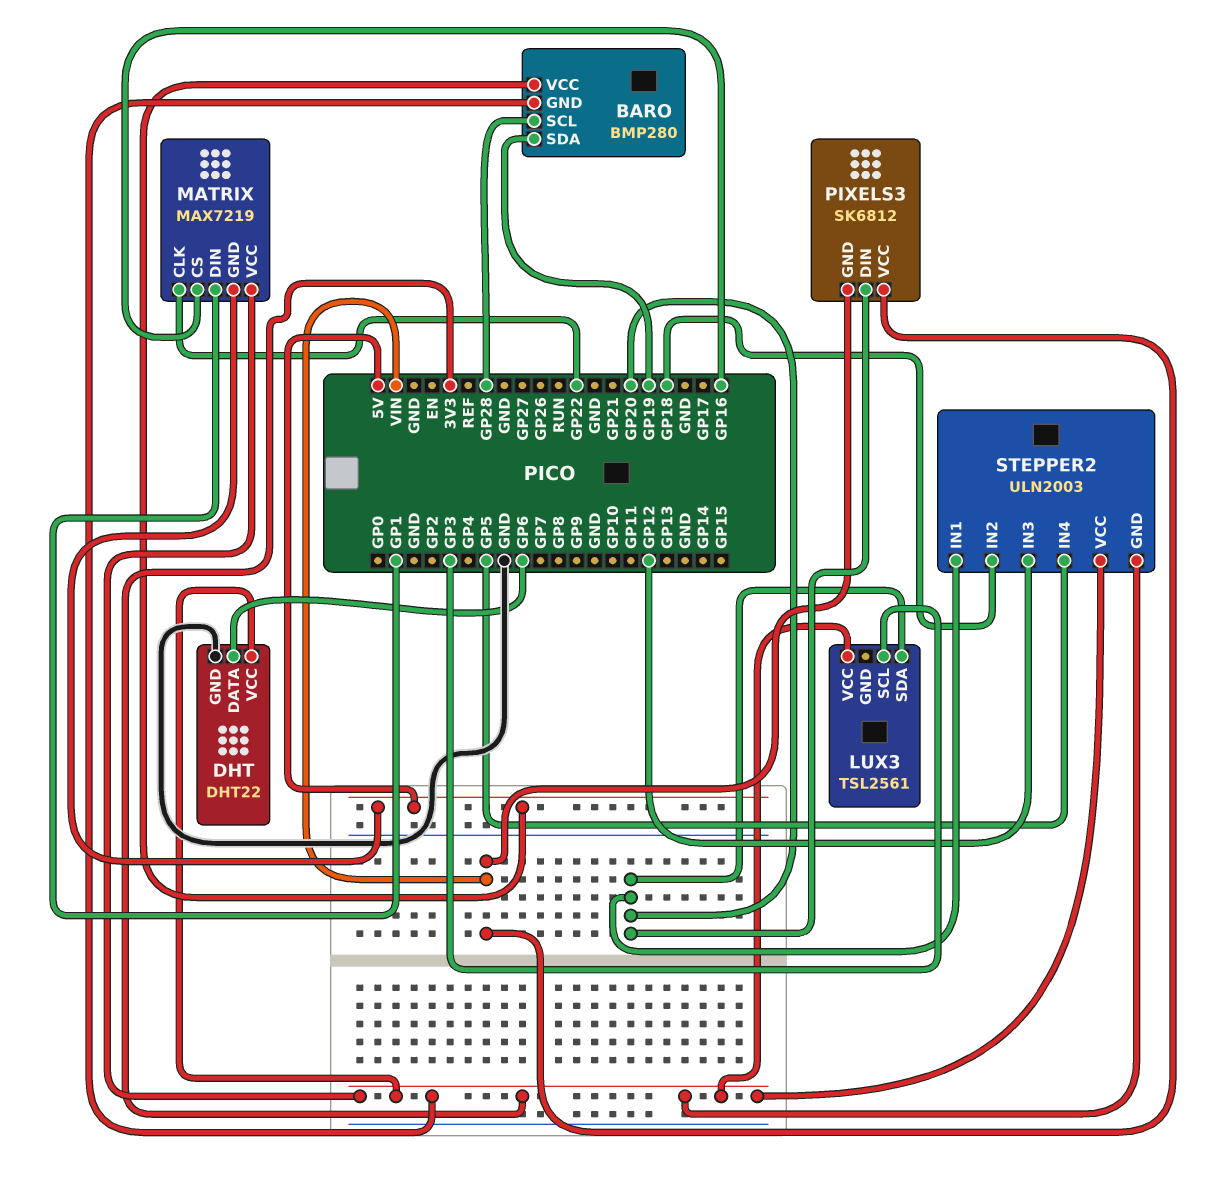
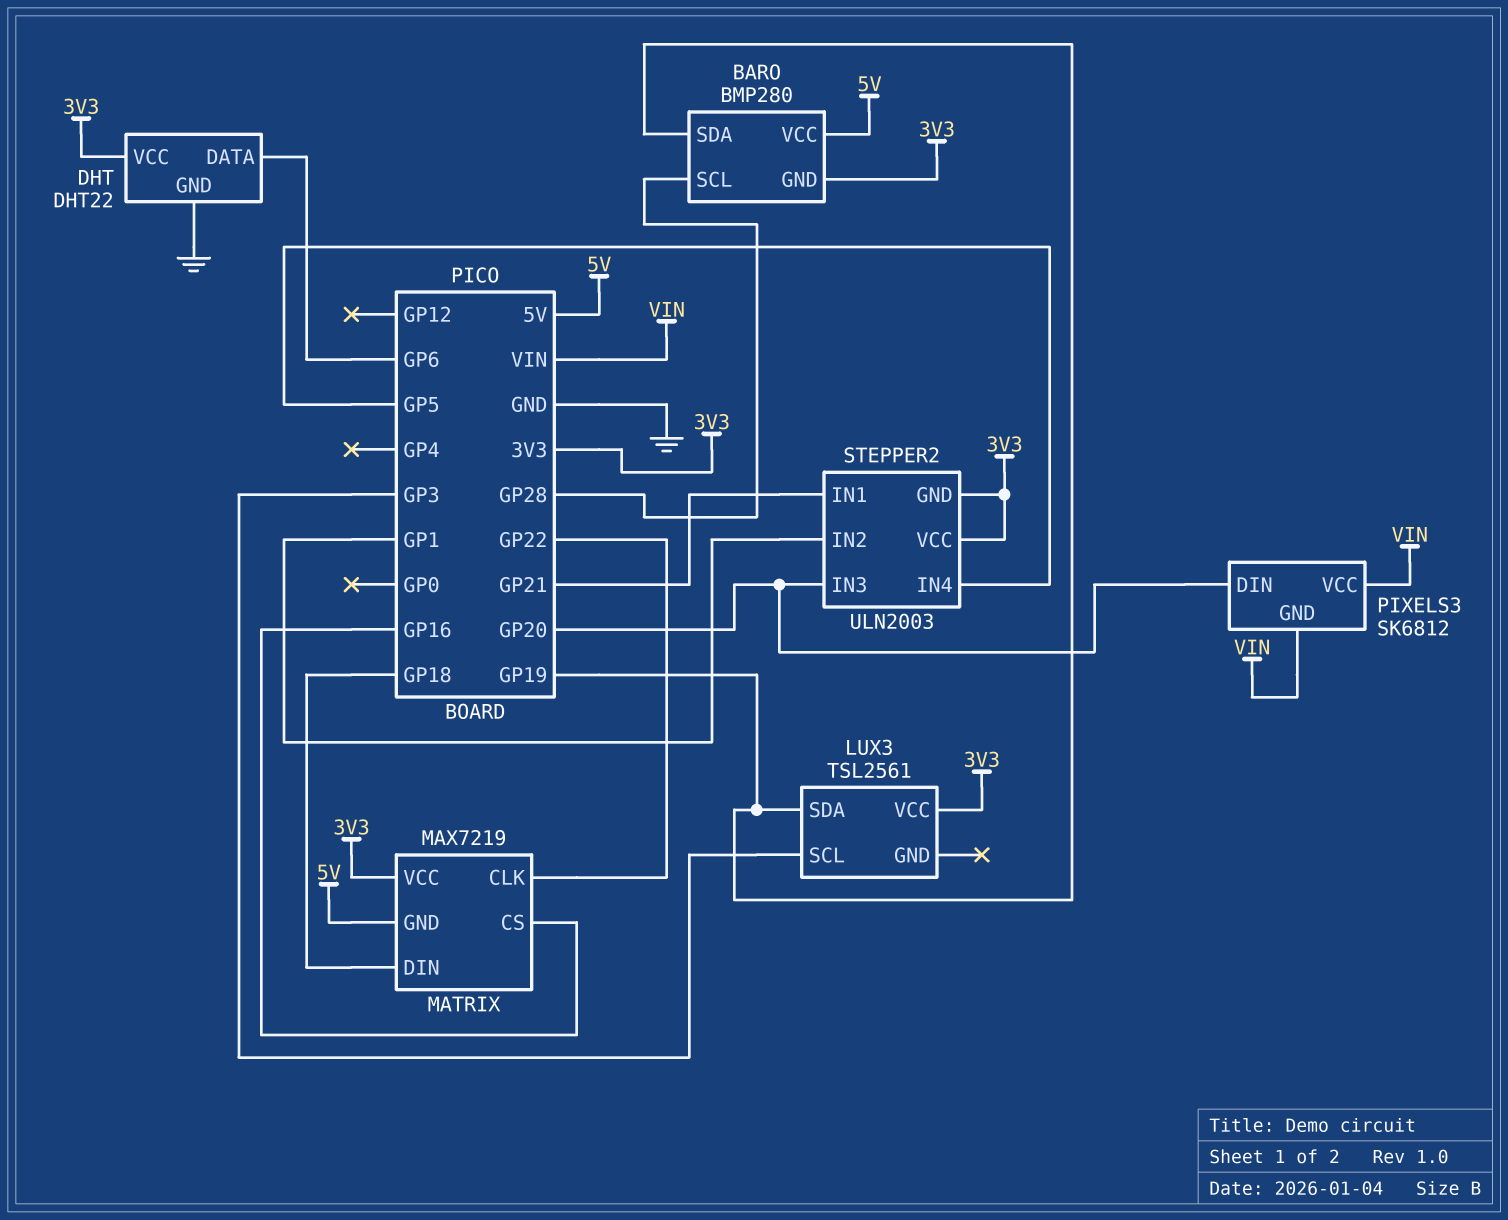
LUX3 pin SDA: GP20 -> GP19
MATRIX pin DIN: GP1 -> GP18
STEPPER2 pin IN1: GP20 -> GP21
STEPPER2 pin IN2: GP18 -> GP1
STEPPER2 pin IN3: GP12 -> GP20

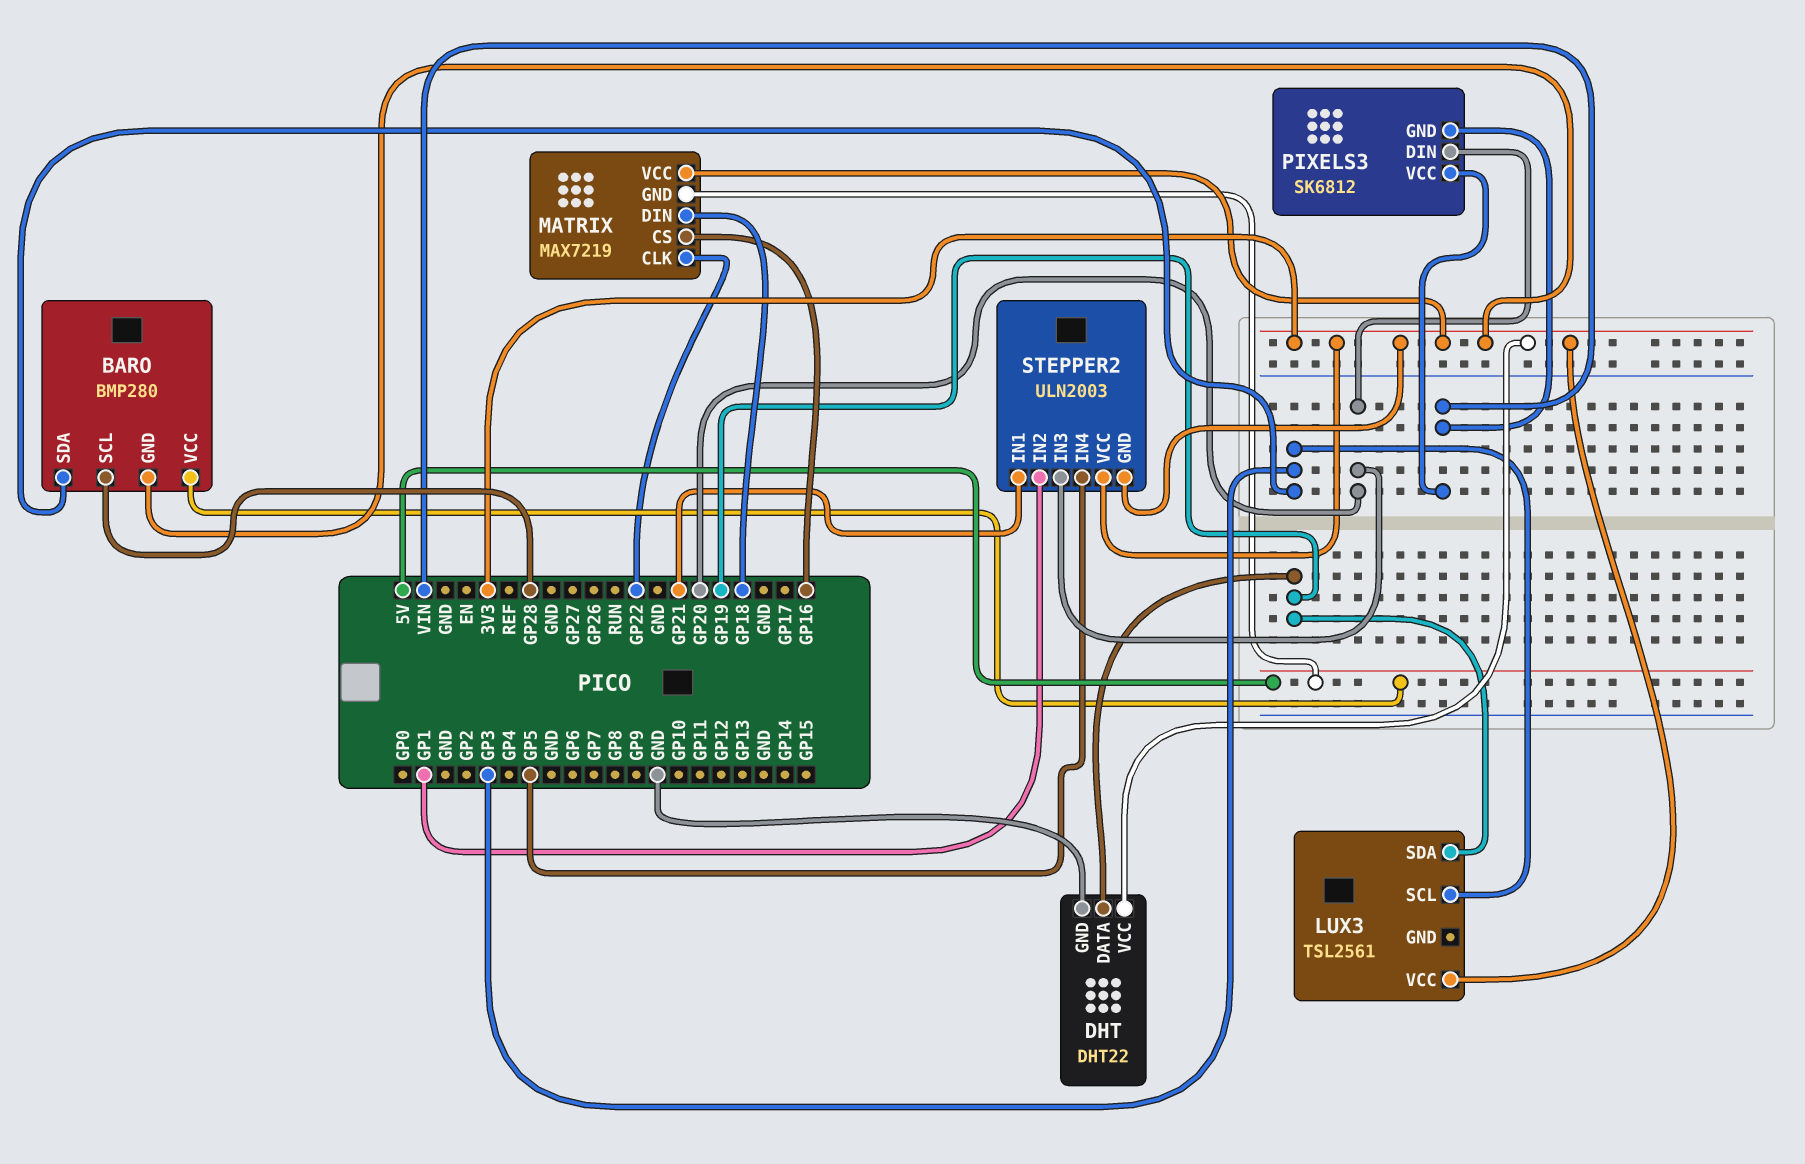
BARO pin SDA: GP19 -> GP3
DHT pin DATA: GP6 -> GP19

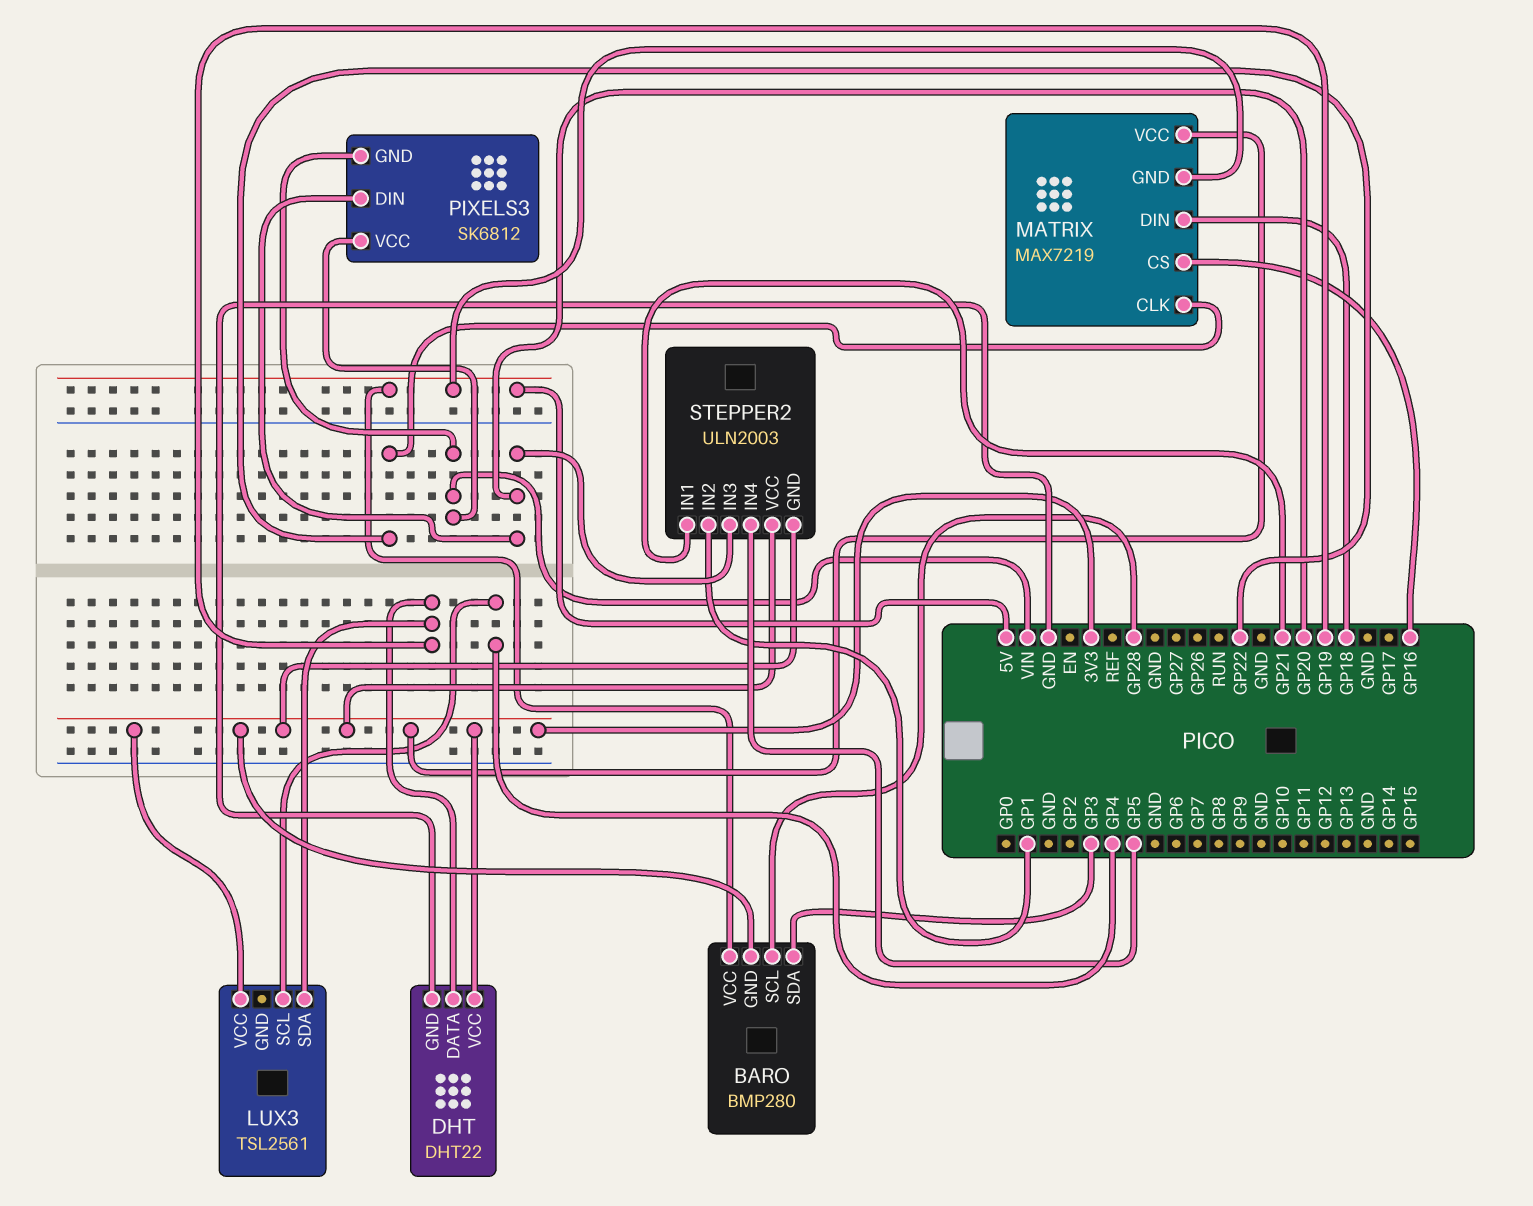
LUX3 pin SCL: GP3 -> GP4

